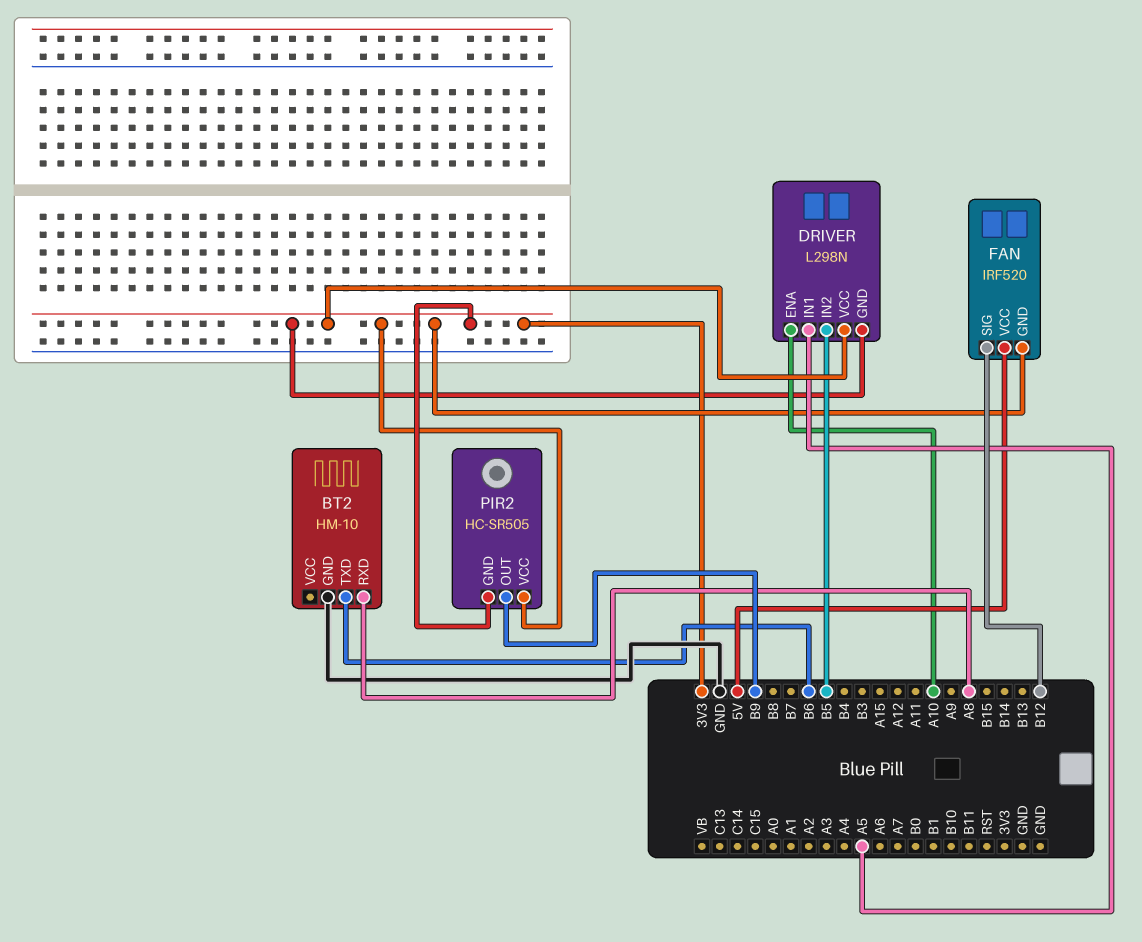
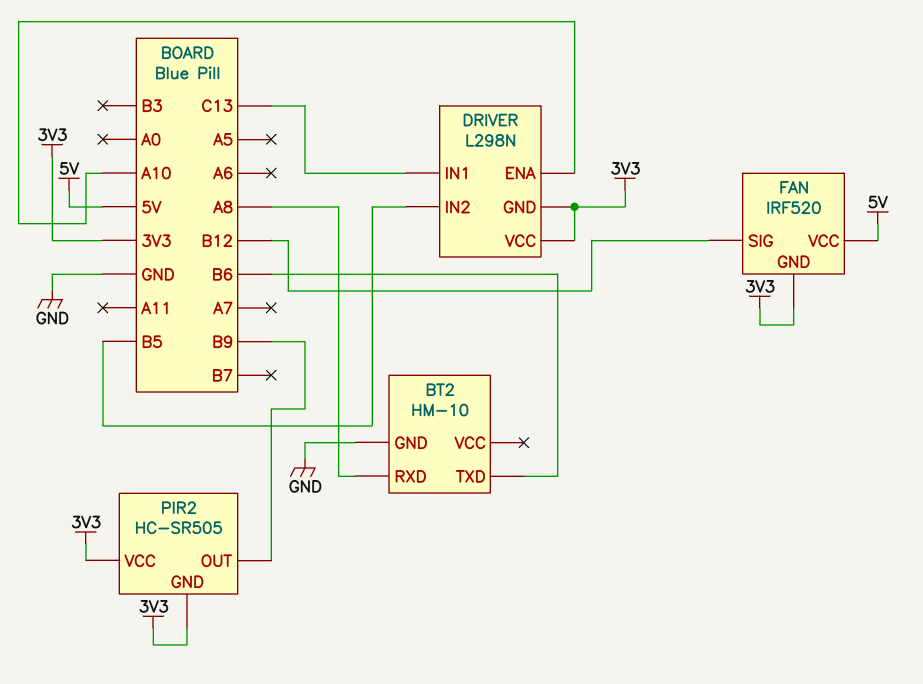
DRIVER pin IN1: A5 -> C13

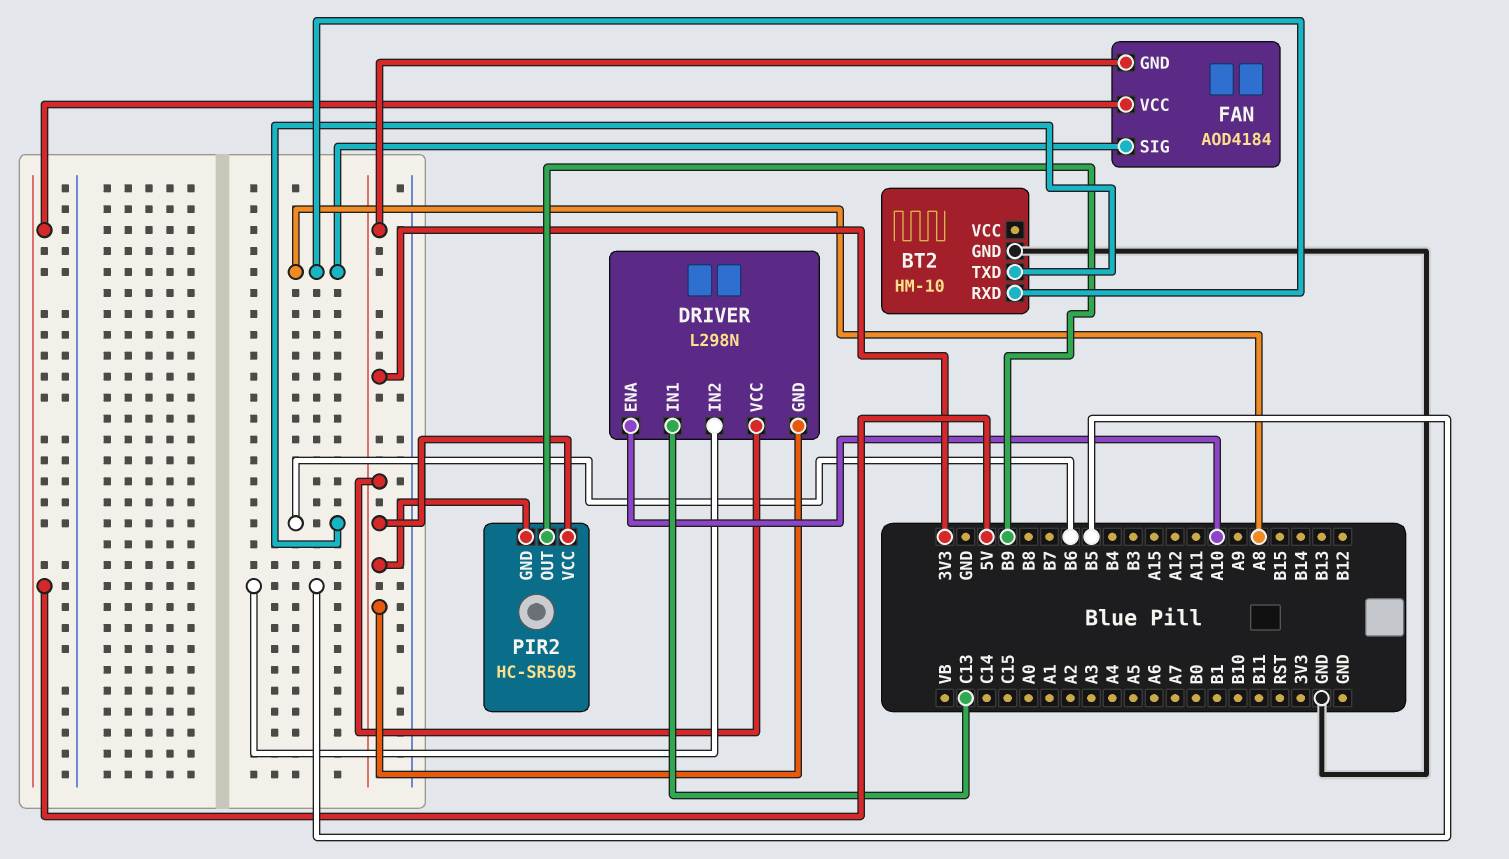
FAN: IRF520 -> AOD4184
FAN pin SIG: B12 -> A8

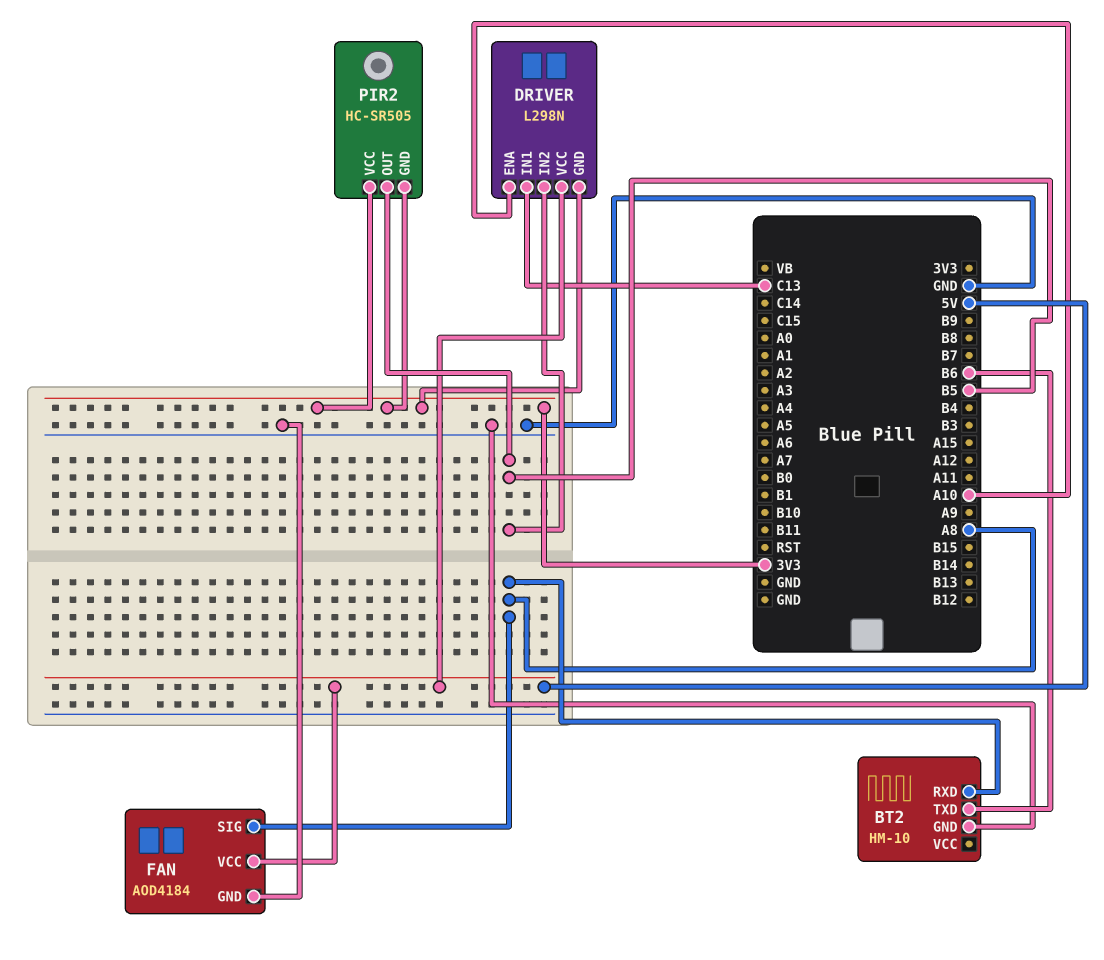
DRIVER pin VCC: 3V3 -> 5V
FAN pin GND: 3V3 -> GND
PIR2 pin OUT: B9 -> B5

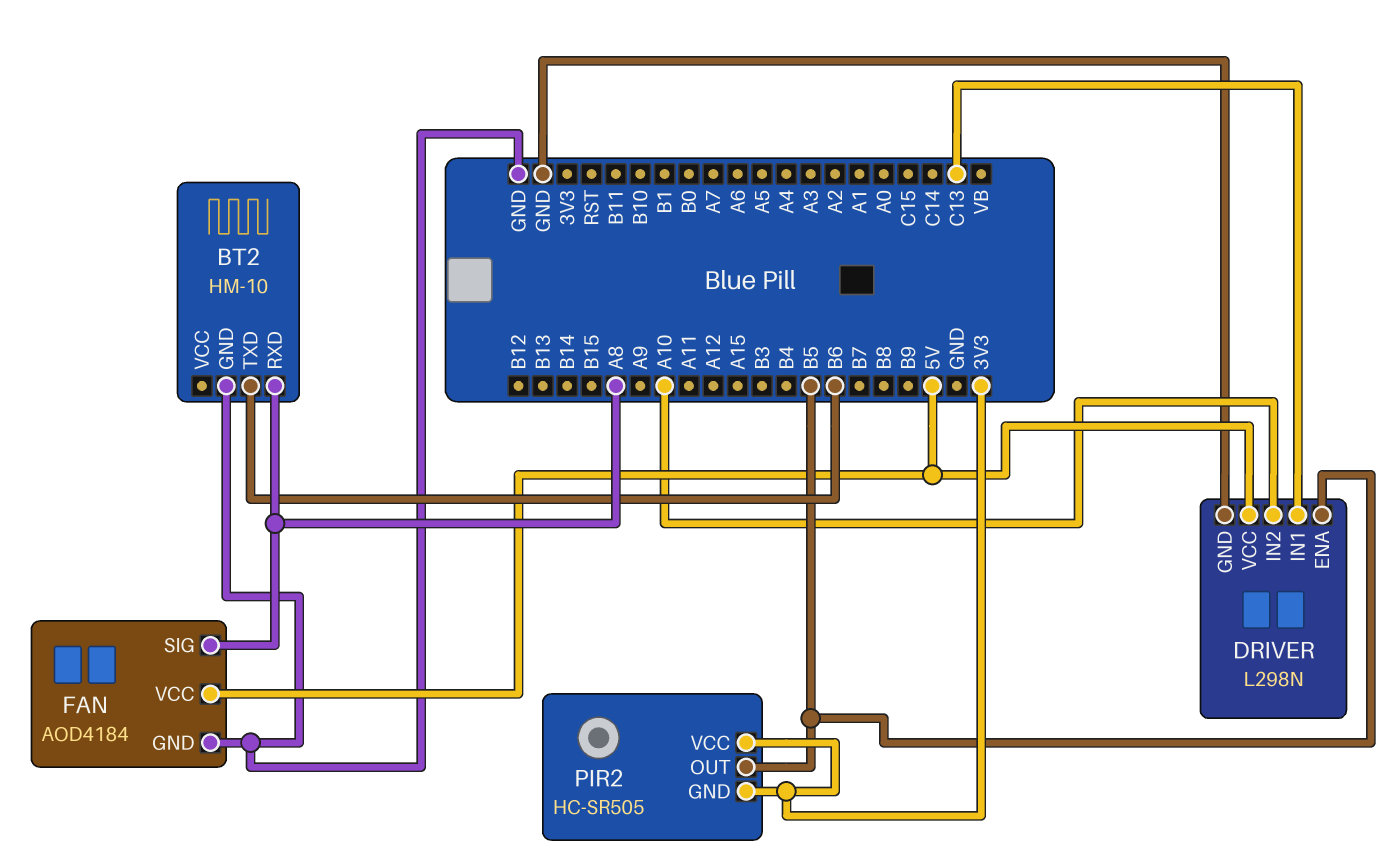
DRIVER pin ENA: A10 -> B5
DRIVER pin GND: 3V3 -> GND
DRIVER pin IN2: B5 -> A10

